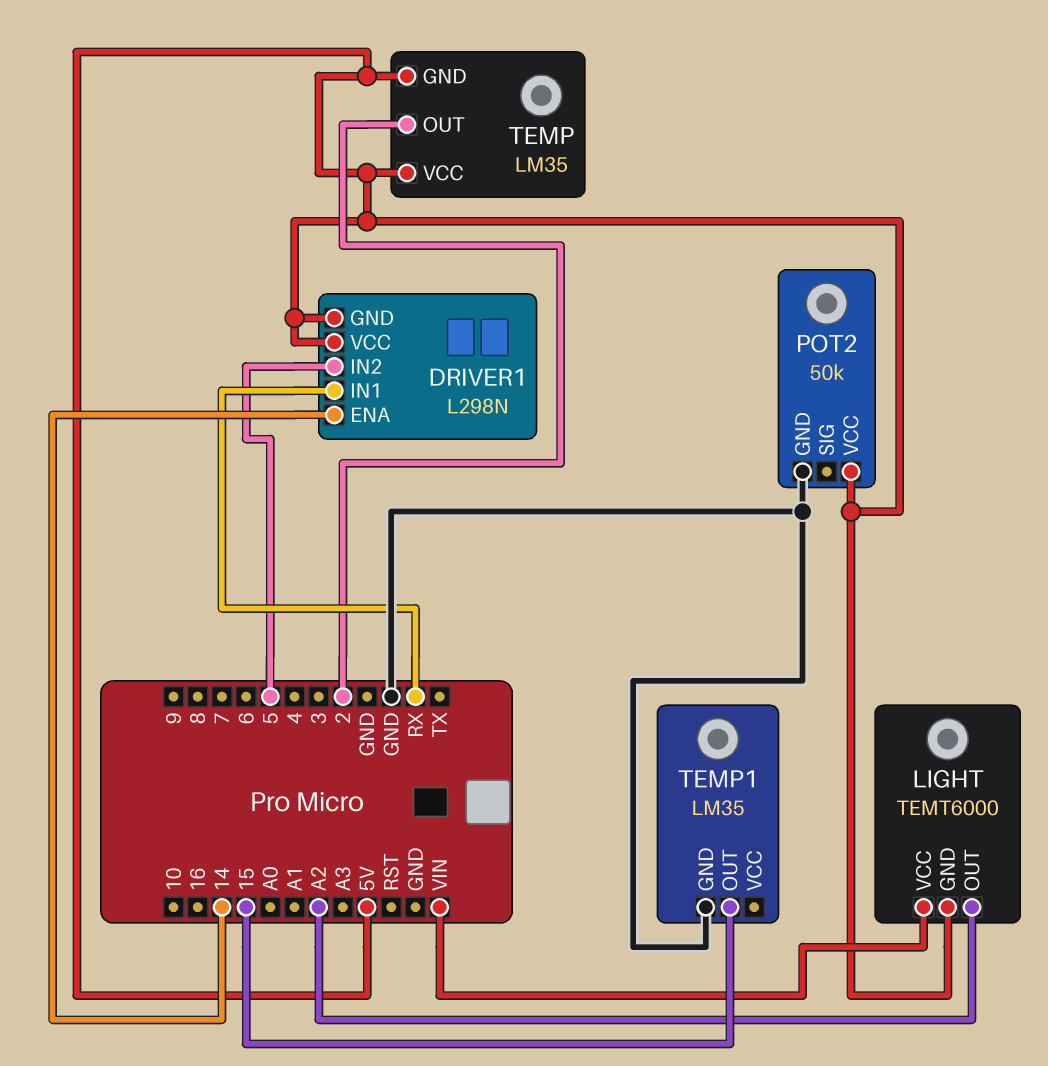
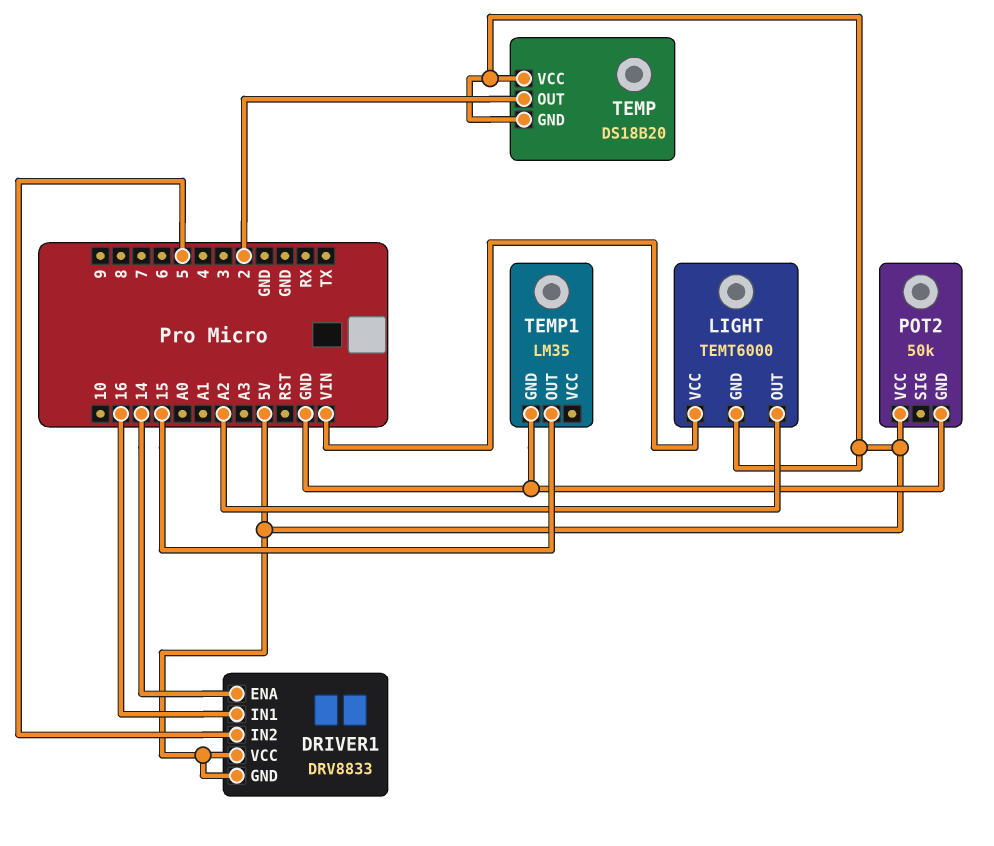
DRIVER1: L298N -> DRV8833
DRIVER1 pin IN1: RX -> 16
TEMP: LM35 -> DS18B20

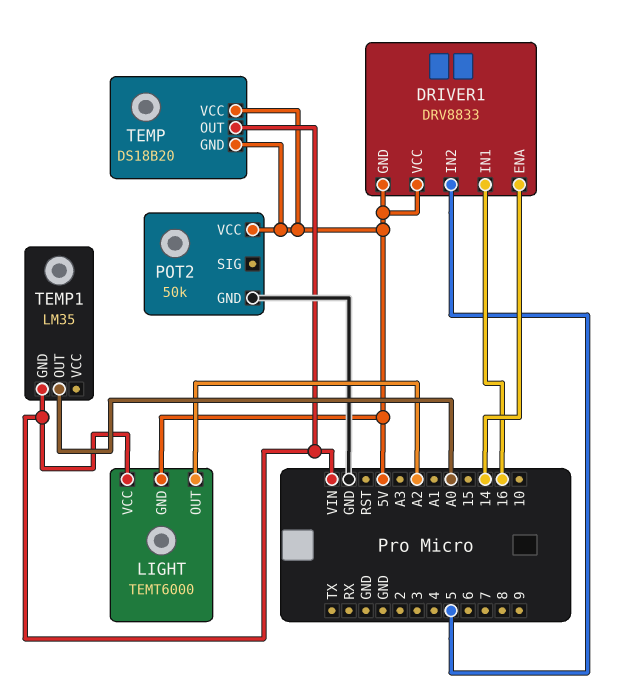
TEMP pin OUT: 2 -> VIN
TEMP1 pin GND: GND -> VIN
TEMP1 pin OUT: 15 -> A0

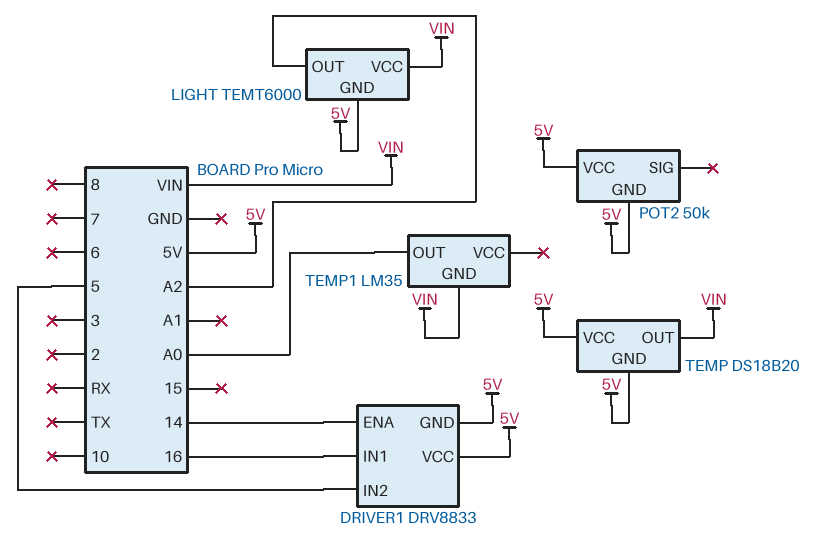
POT2 pin GND: GND -> 5V

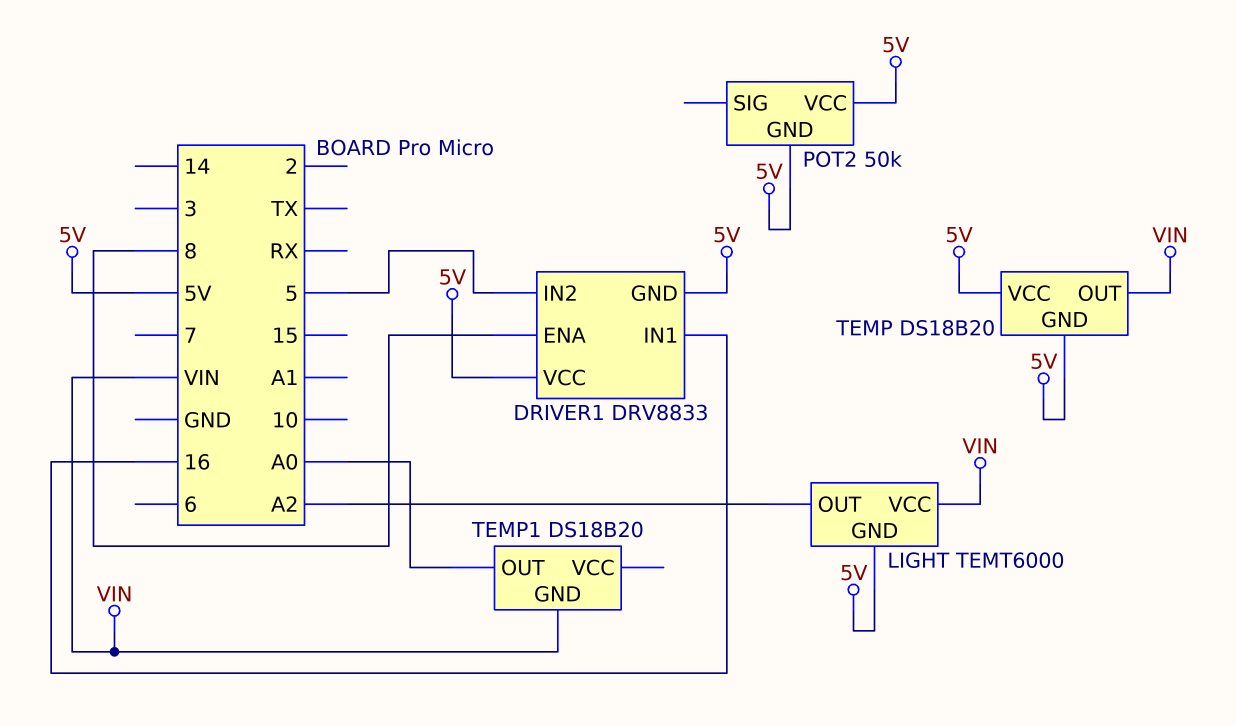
DRIVER1 pin ENA: 14 -> 8
TEMP1: LM35 -> DS18B20

